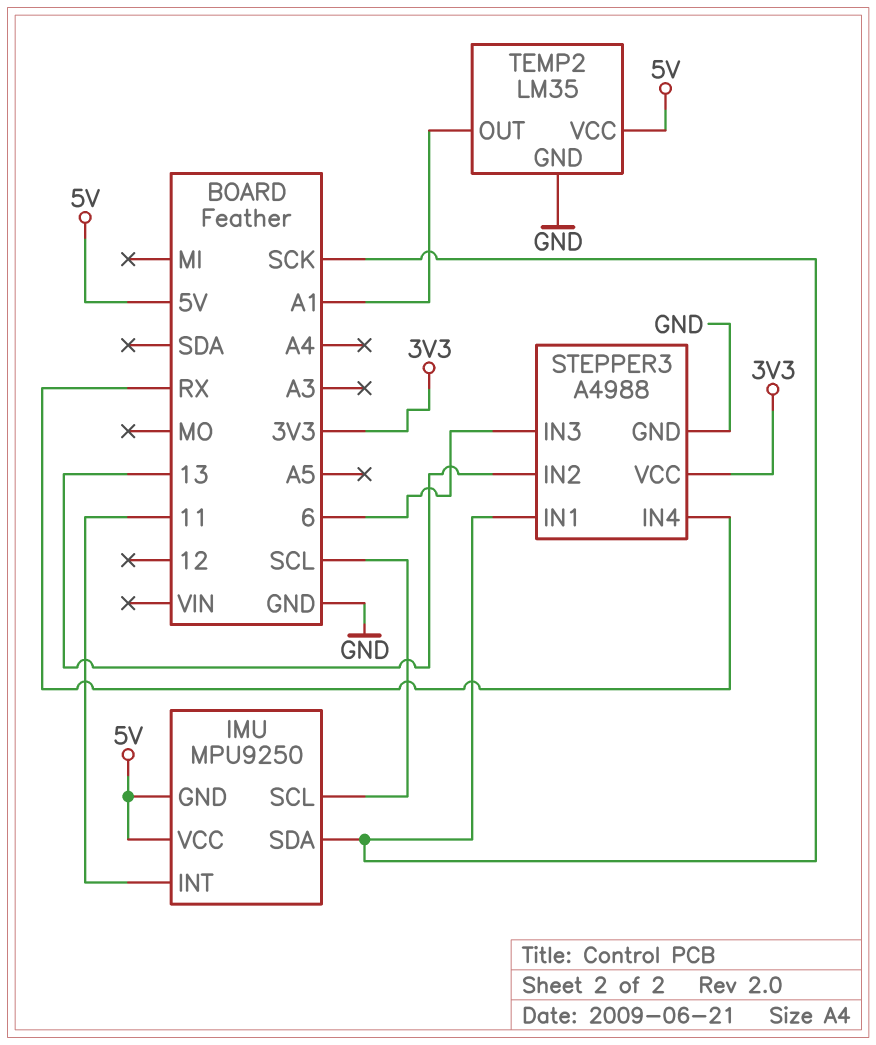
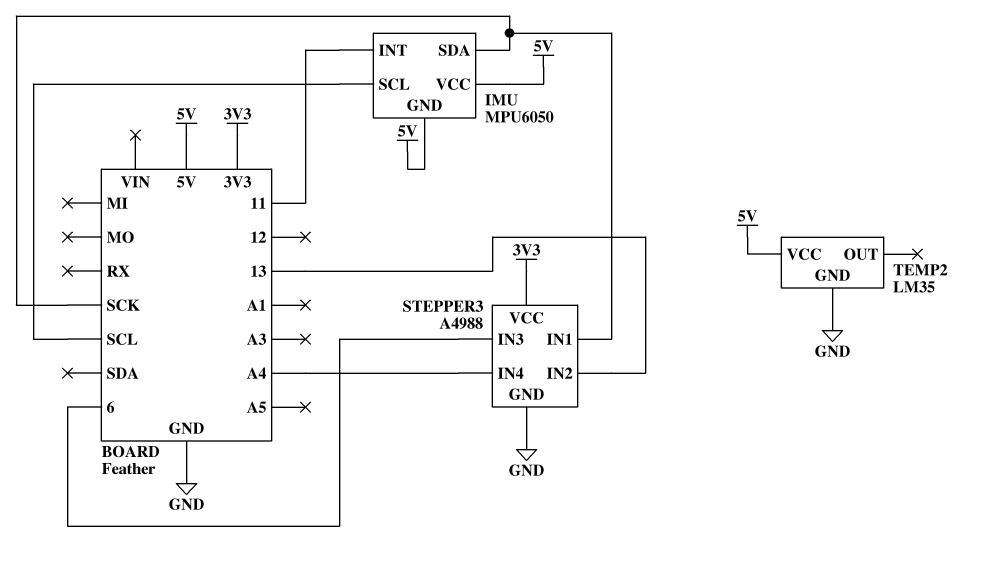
IMU: MPU9250 -> MPU6050
STEPPER3 pin IN4: RX -> A4
TEMP2 pin OUT: A1 -> none

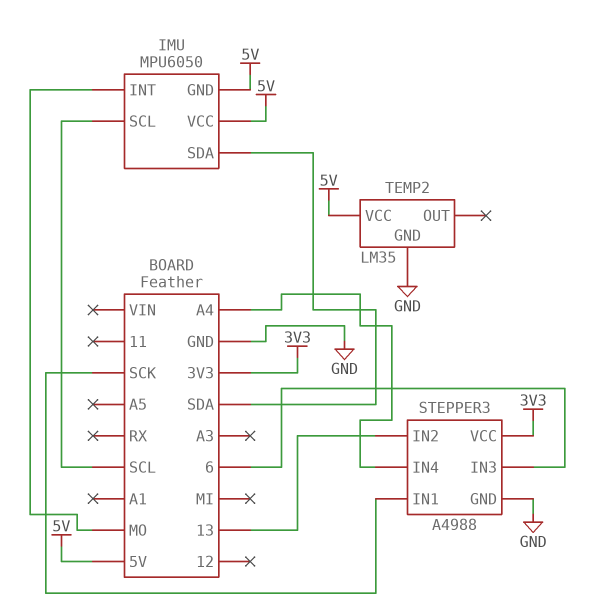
IMU pin INT: 11 -> MO
IMU pin SDA: SCK -> SDA

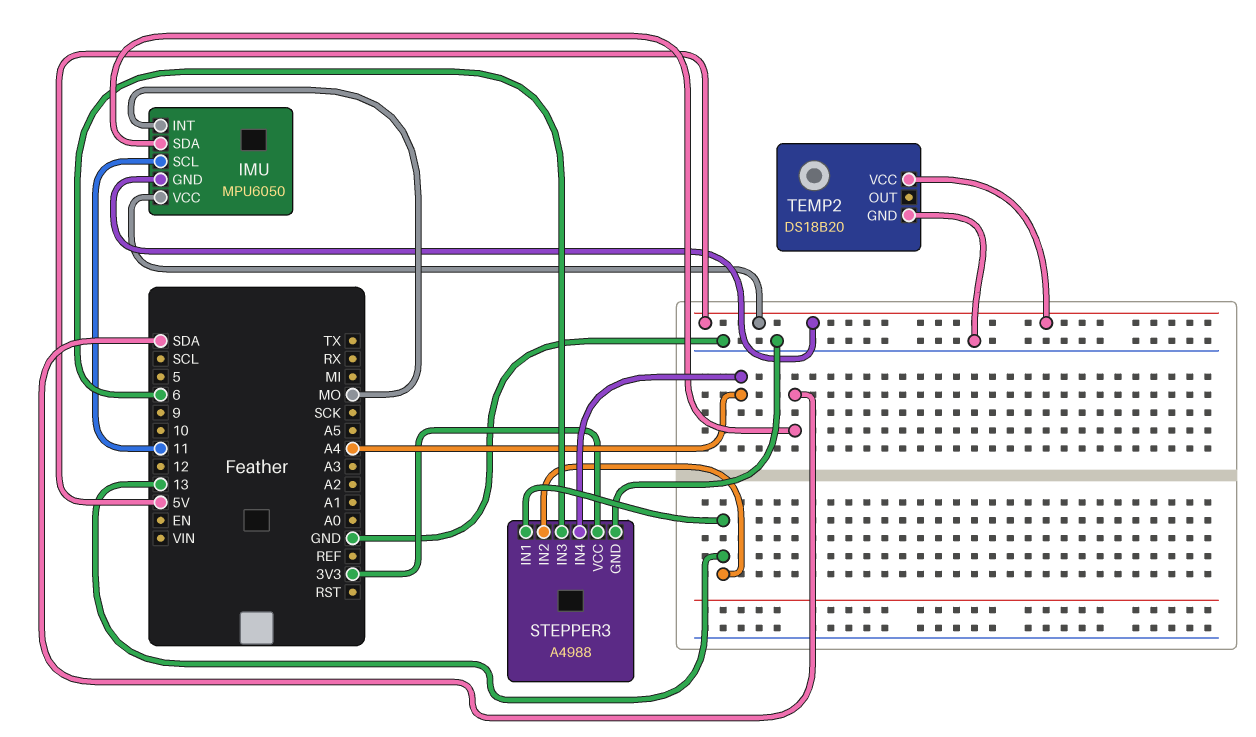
IMU pin SCL: SCL -> 11
STEPPER3 pin IN1: SCK -> 13
TEMP2: LM35 -> DS18B20

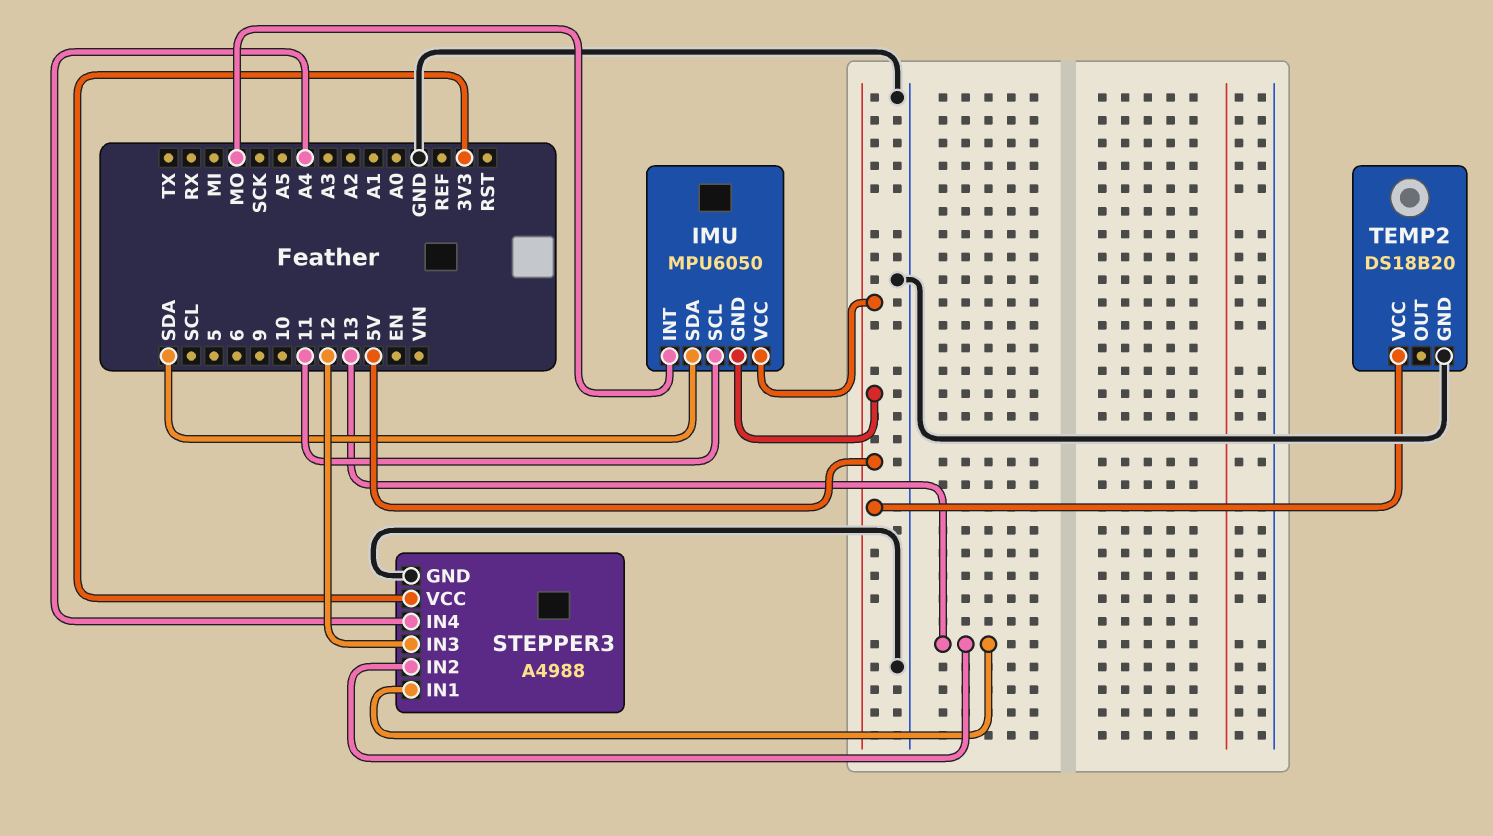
STEPPER3 pin IN3: 6 -> 12

